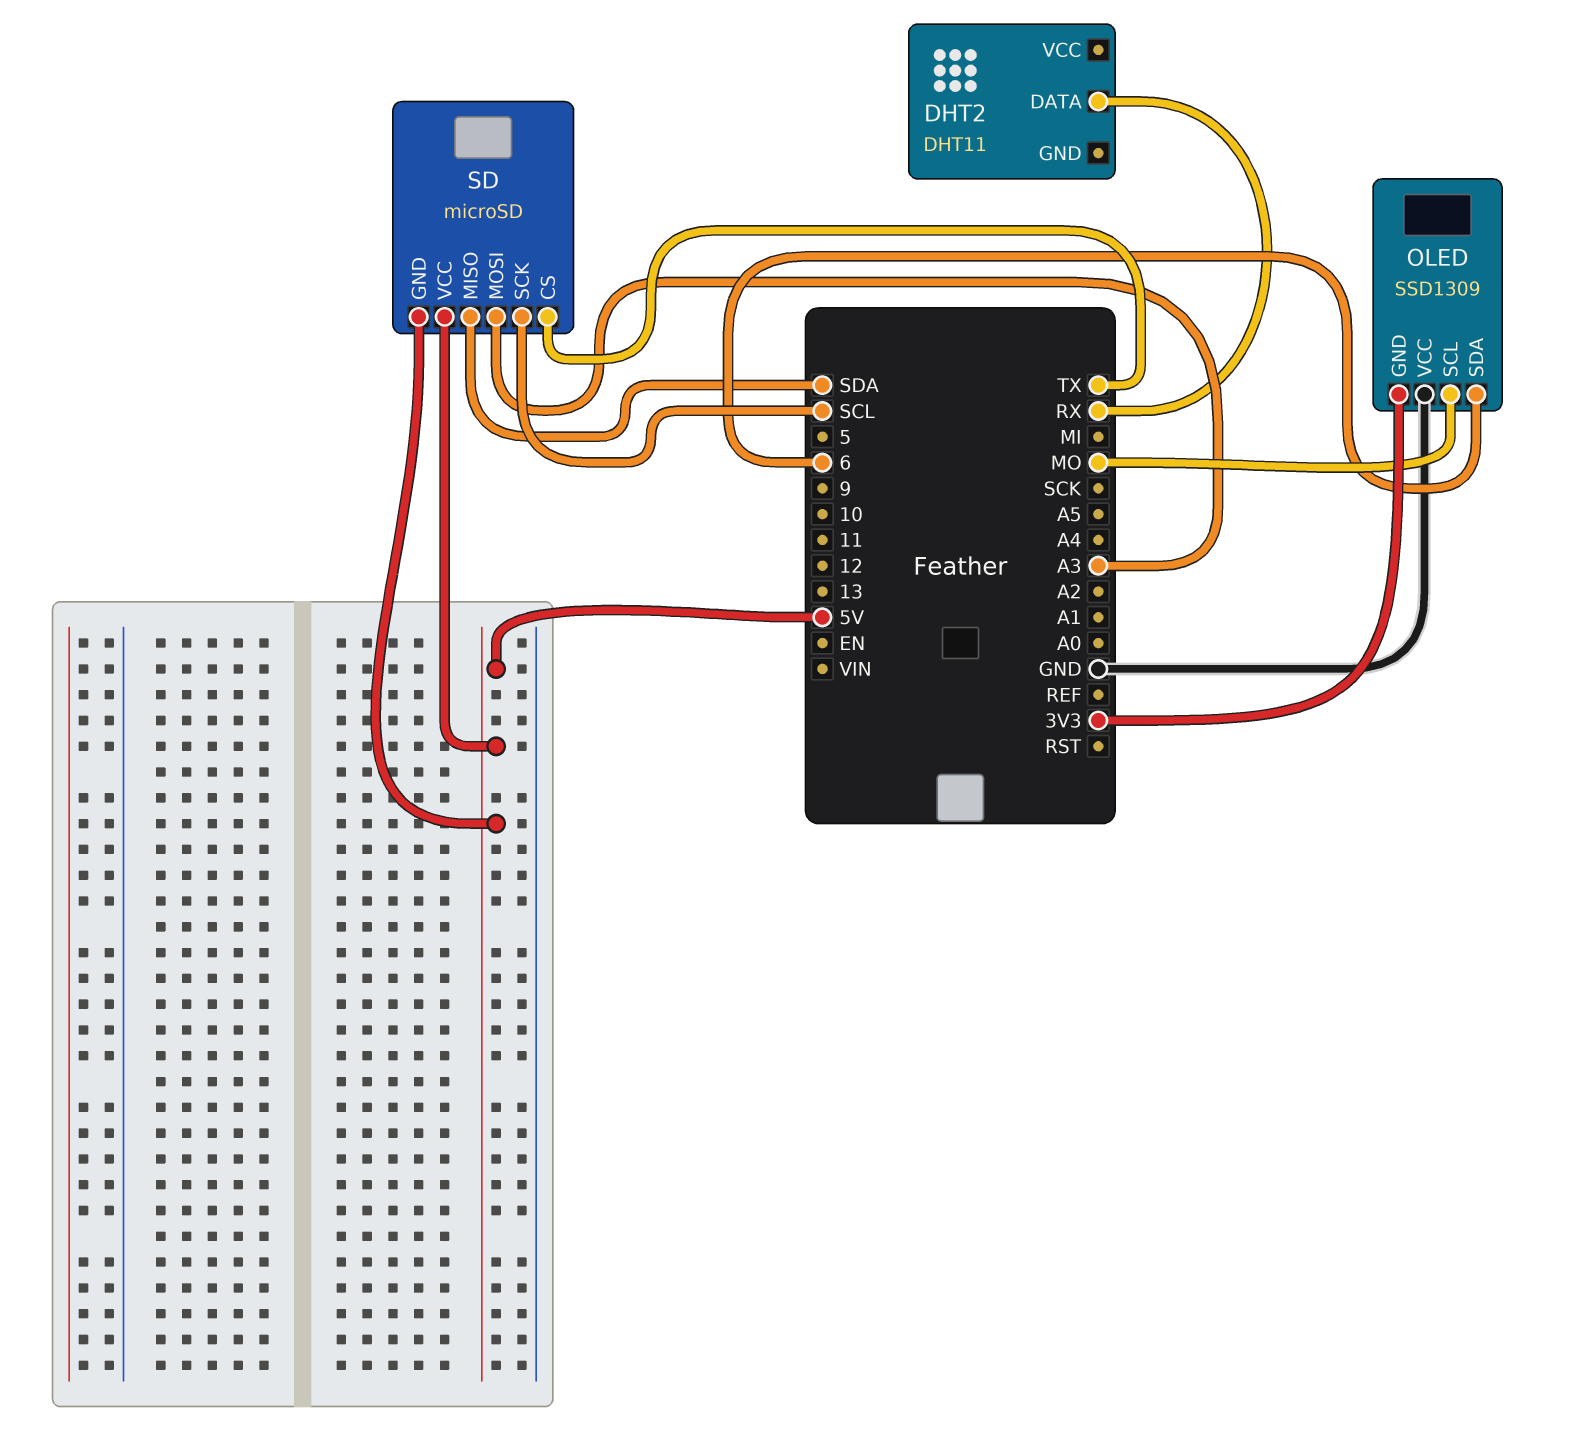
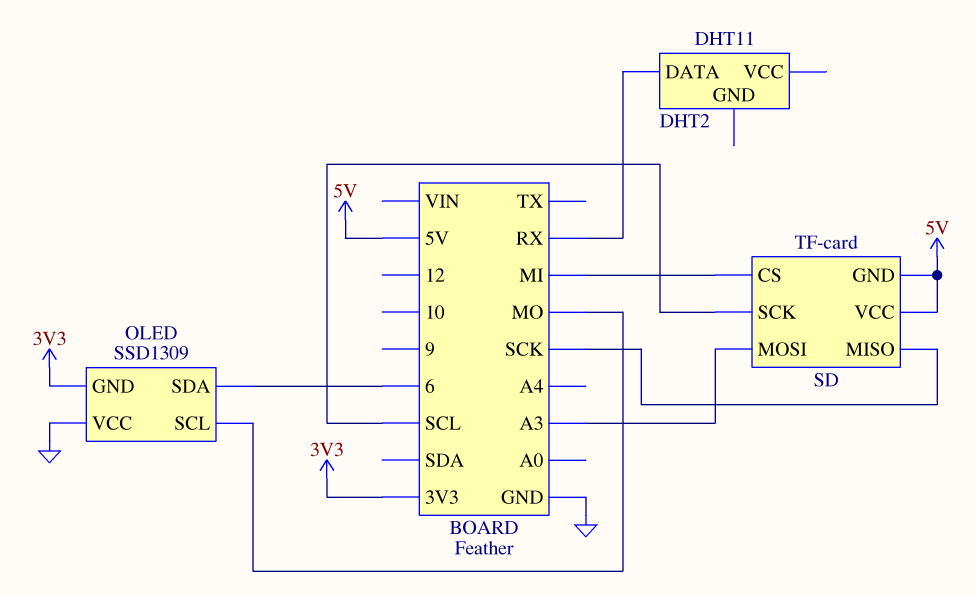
SD: microSD -> TF-card
SD pin CS: TX -> MI
SD pin MISO: SDA -> SCK

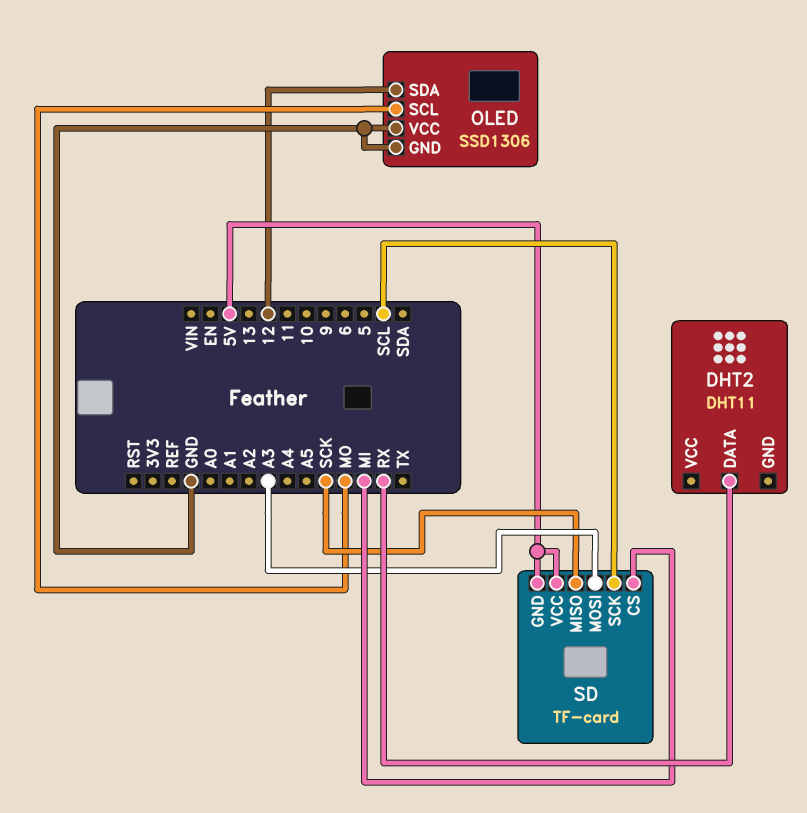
OLED: SSD1309 -> SSD1306
OLED pin GND: 3V3 -> GND
OLED pin SDA: 6 -> 12

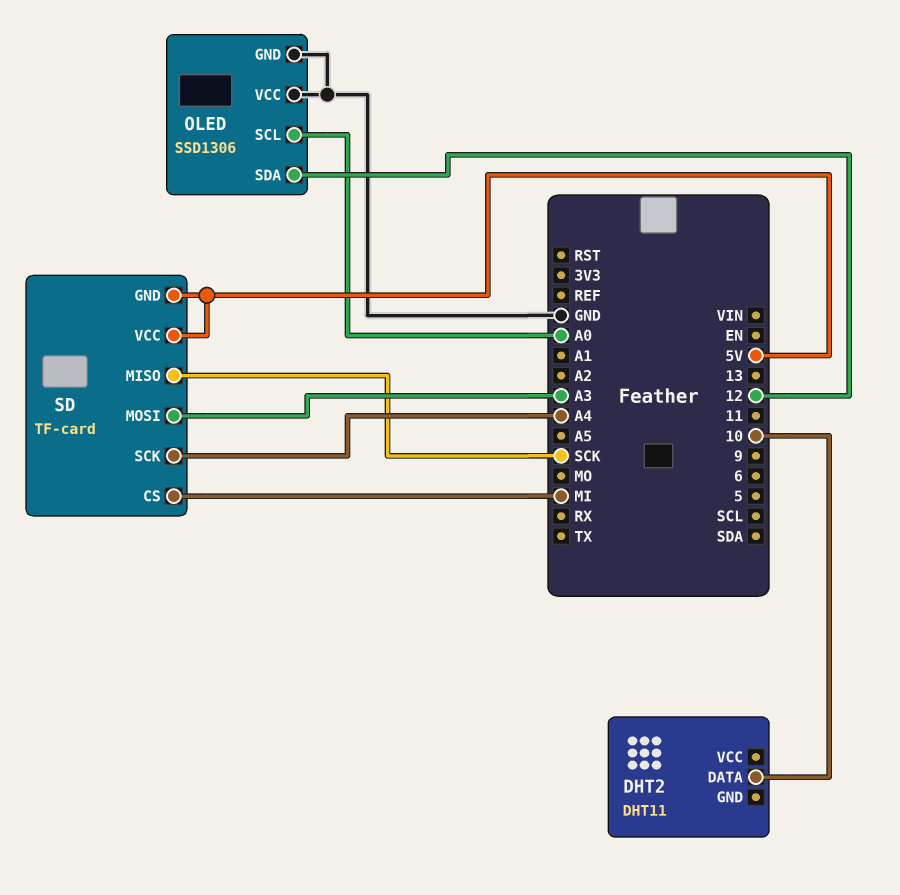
DHT2 pin DATA: RX -> 10
OLED pin SCL: MO -> A0
SD pin SCK: SCL -> A4

